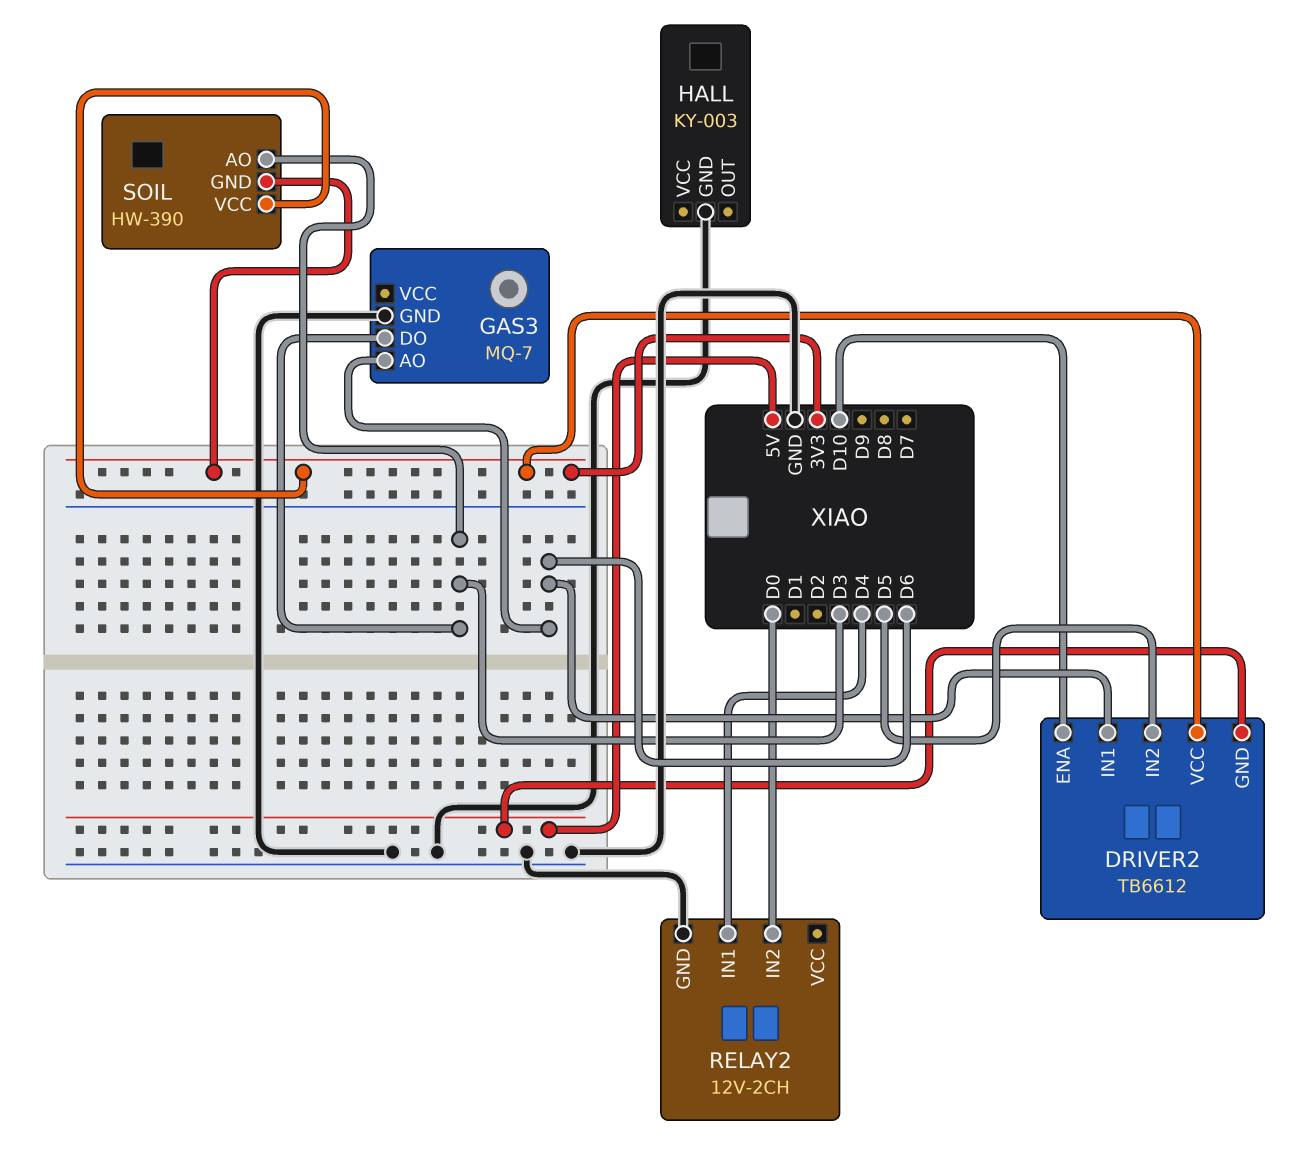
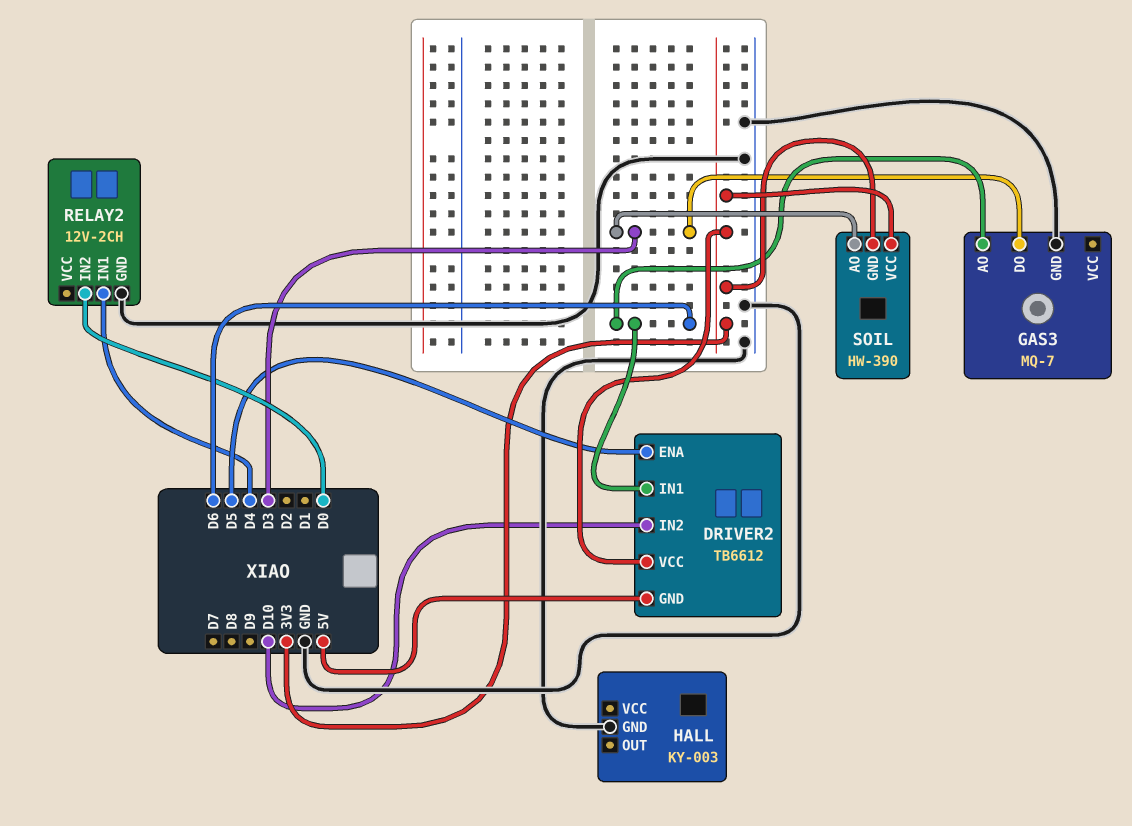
DRIVER2 pin ENA: D10 -> D5
DRIVER2 pin IN2: D5 -> D10

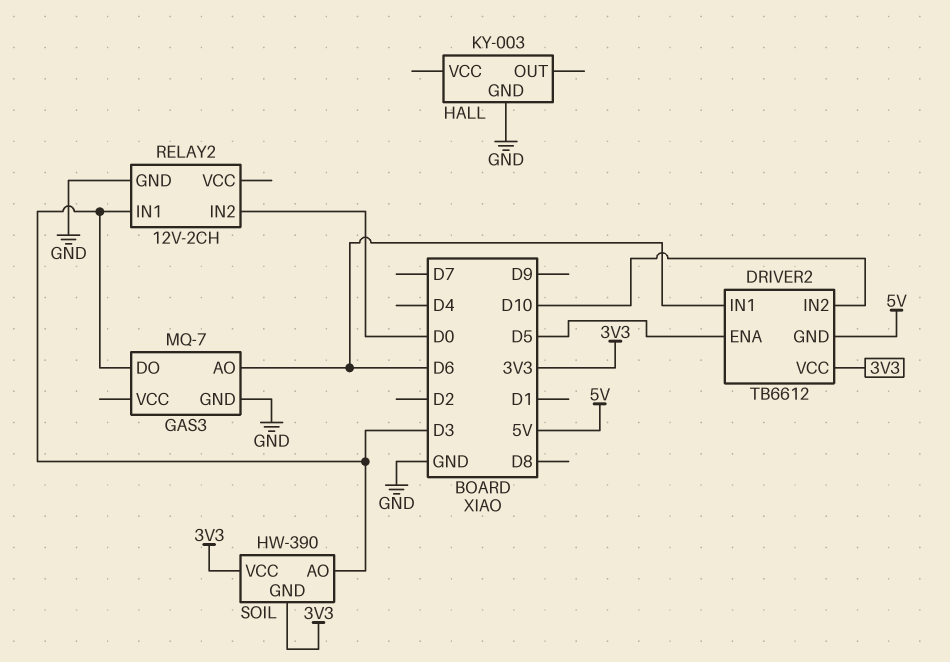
RELAY2 pin IN1: D4 -> D3

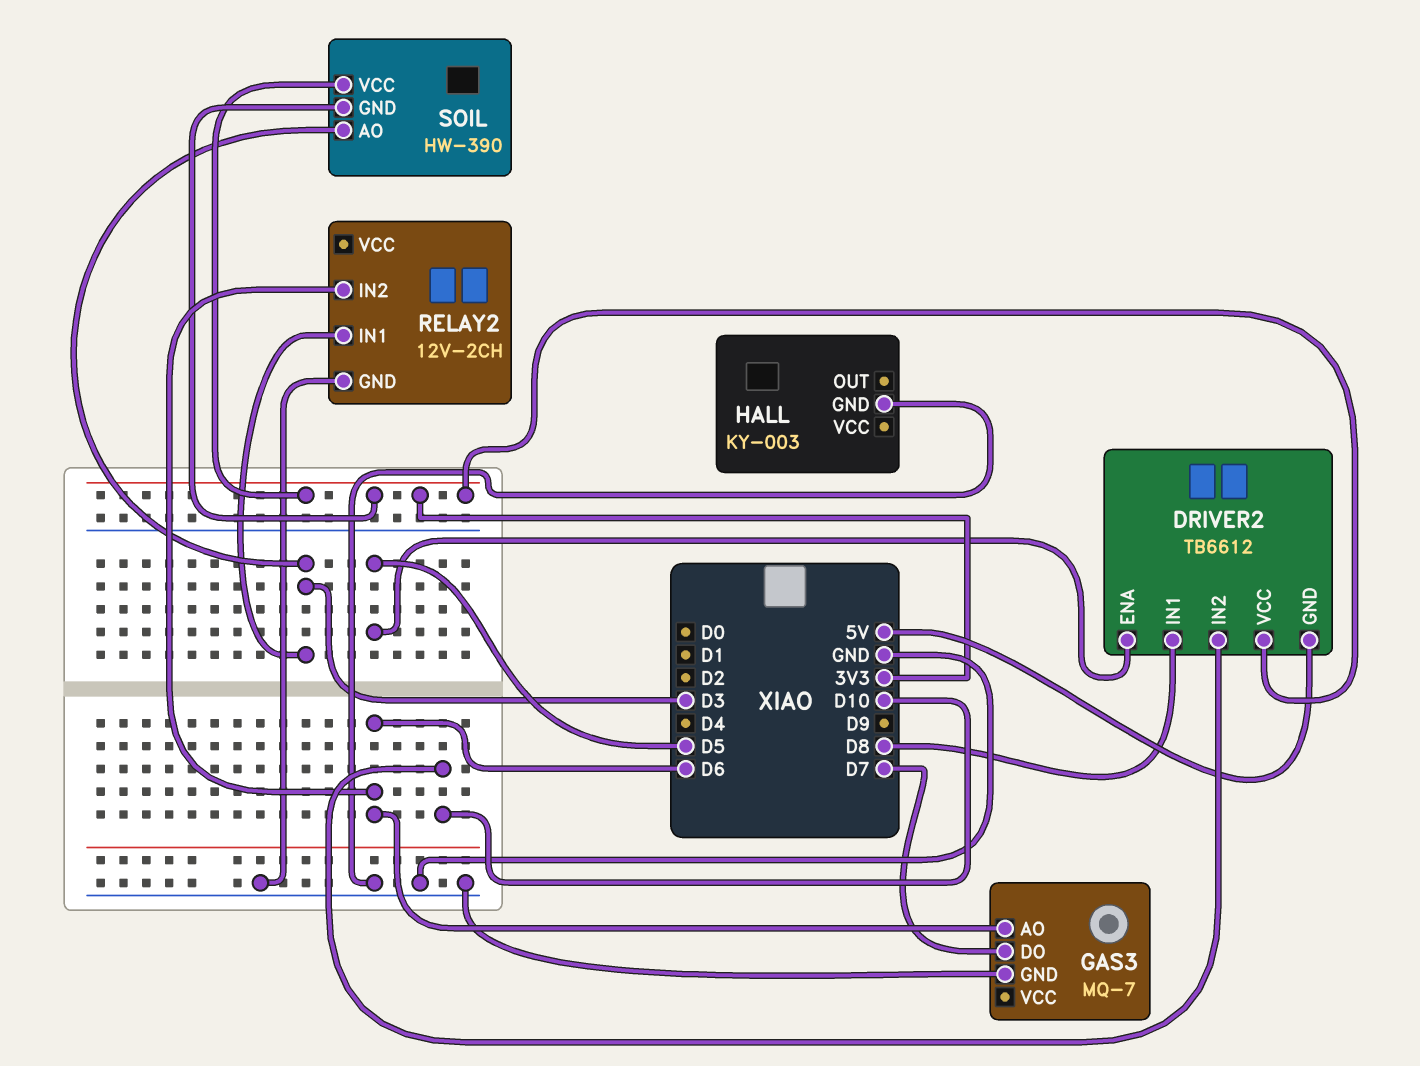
DRIVER2 pin IN1: D6 -> D8
GAS3 pin DO: D3 -> D7
RELAY2 pin IN2: D0 -> D6

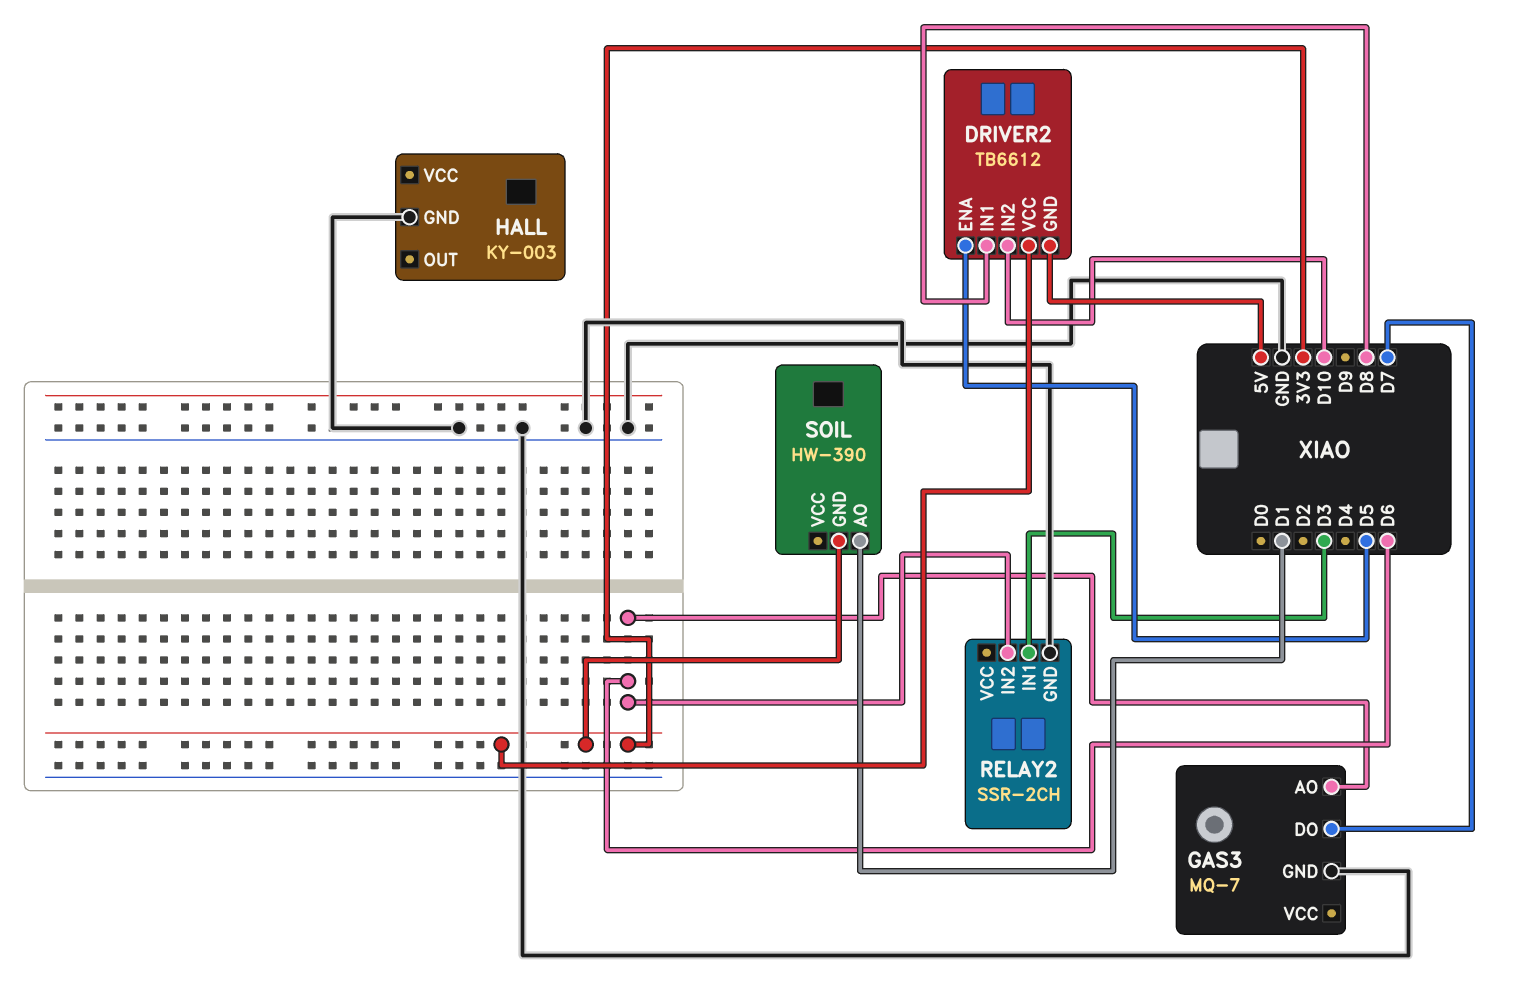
RELAY2: 12V-2CH -> SSR-2CH
SOIL pin AO: D3 -> D1
SOIL pin VCC: 3V3 -> none

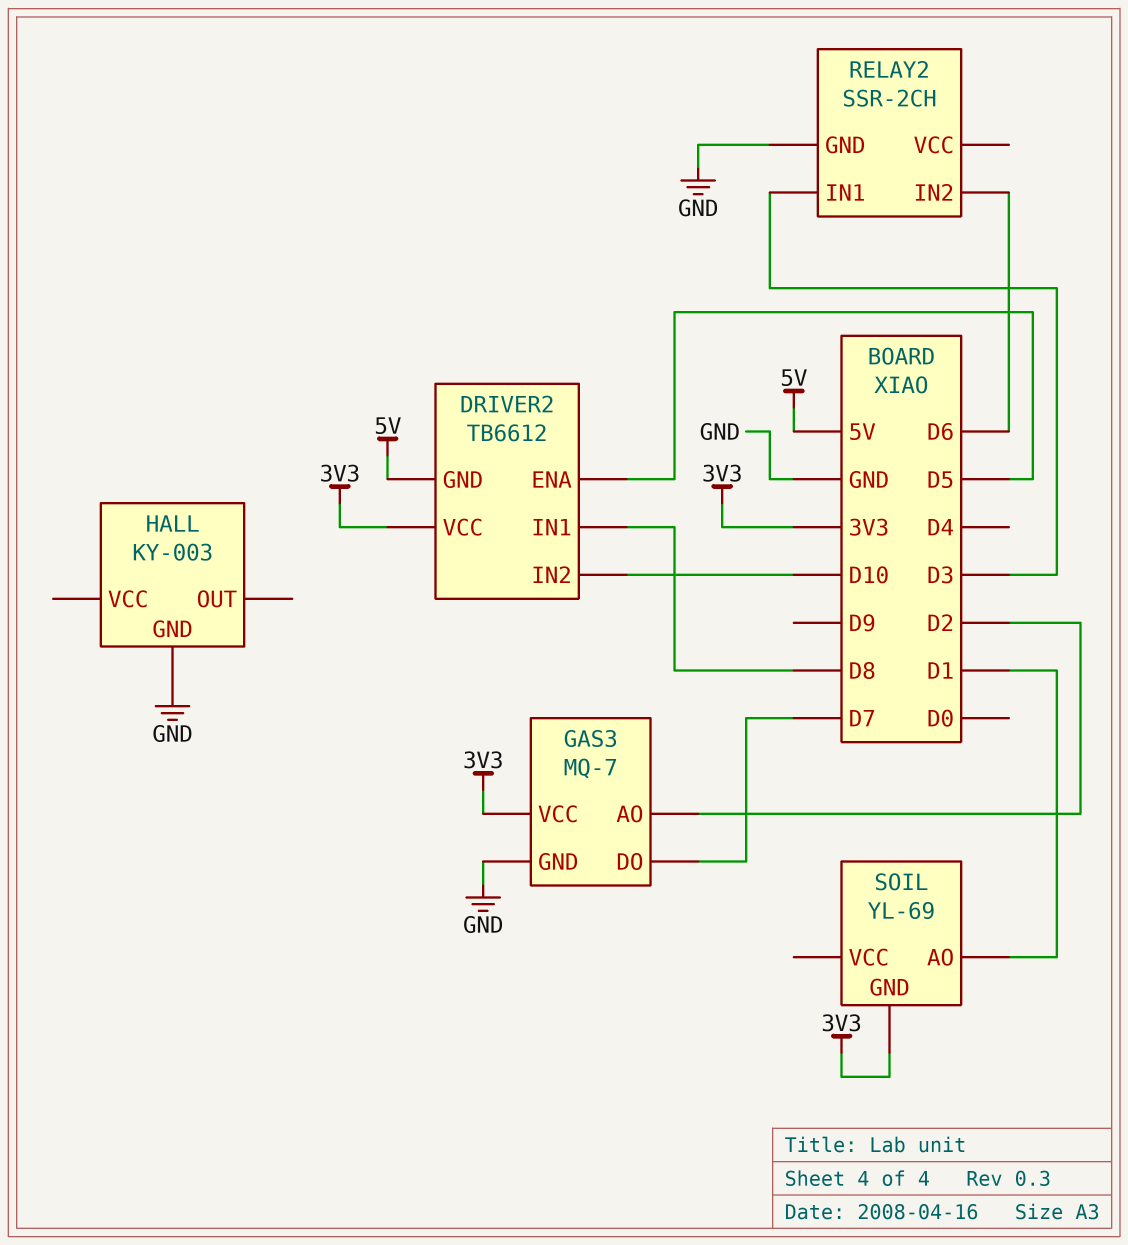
GAS3 pin AO: D6 -> D2
GAS3 pin VCC: none -> 3V3
SOIL: HW-390 -> YL-69

